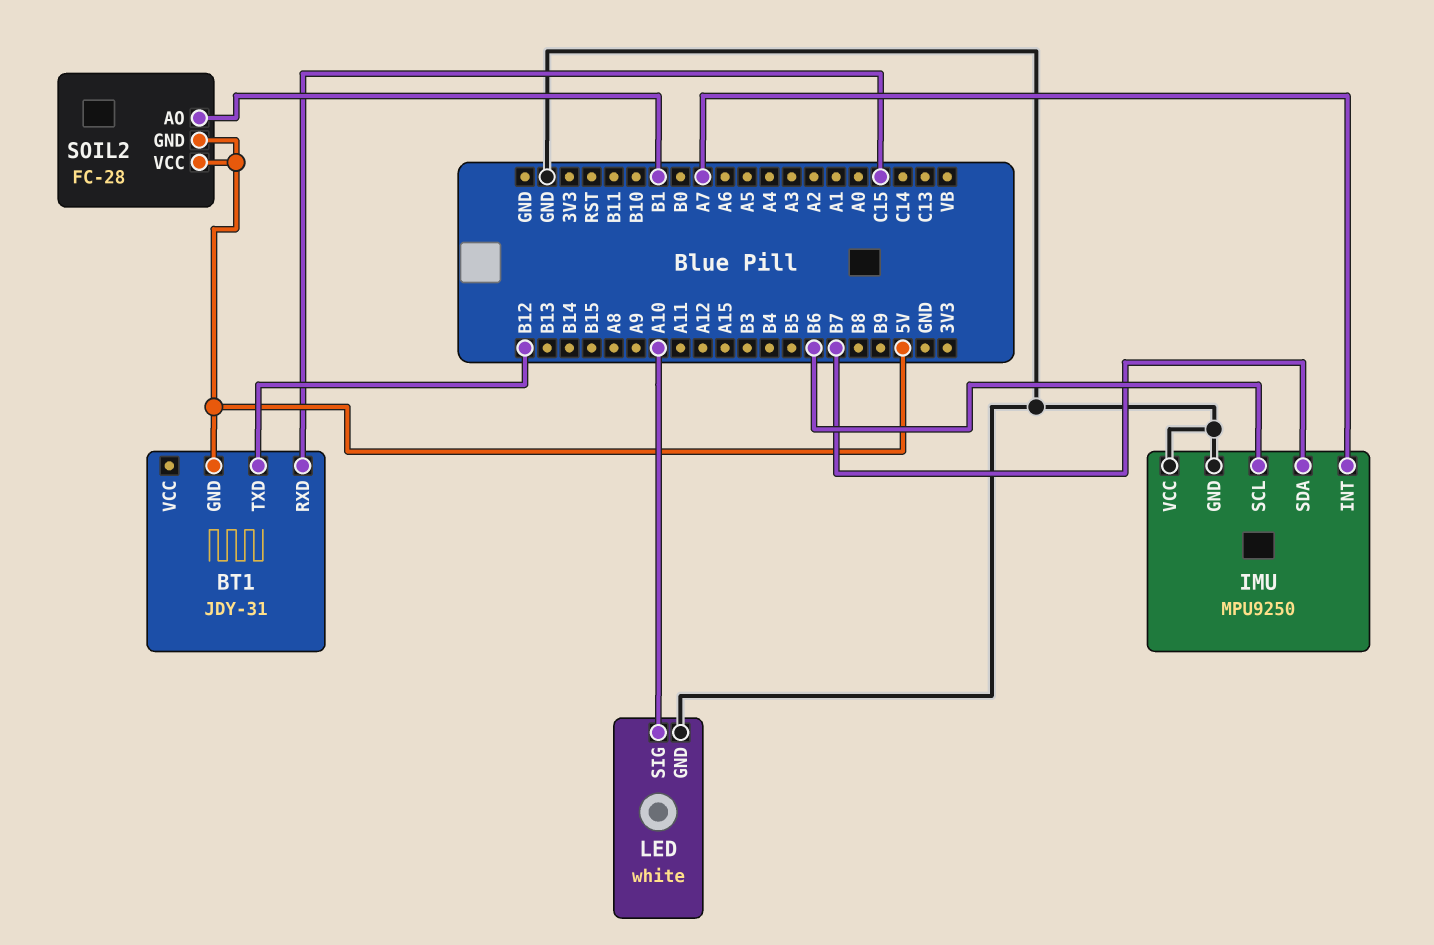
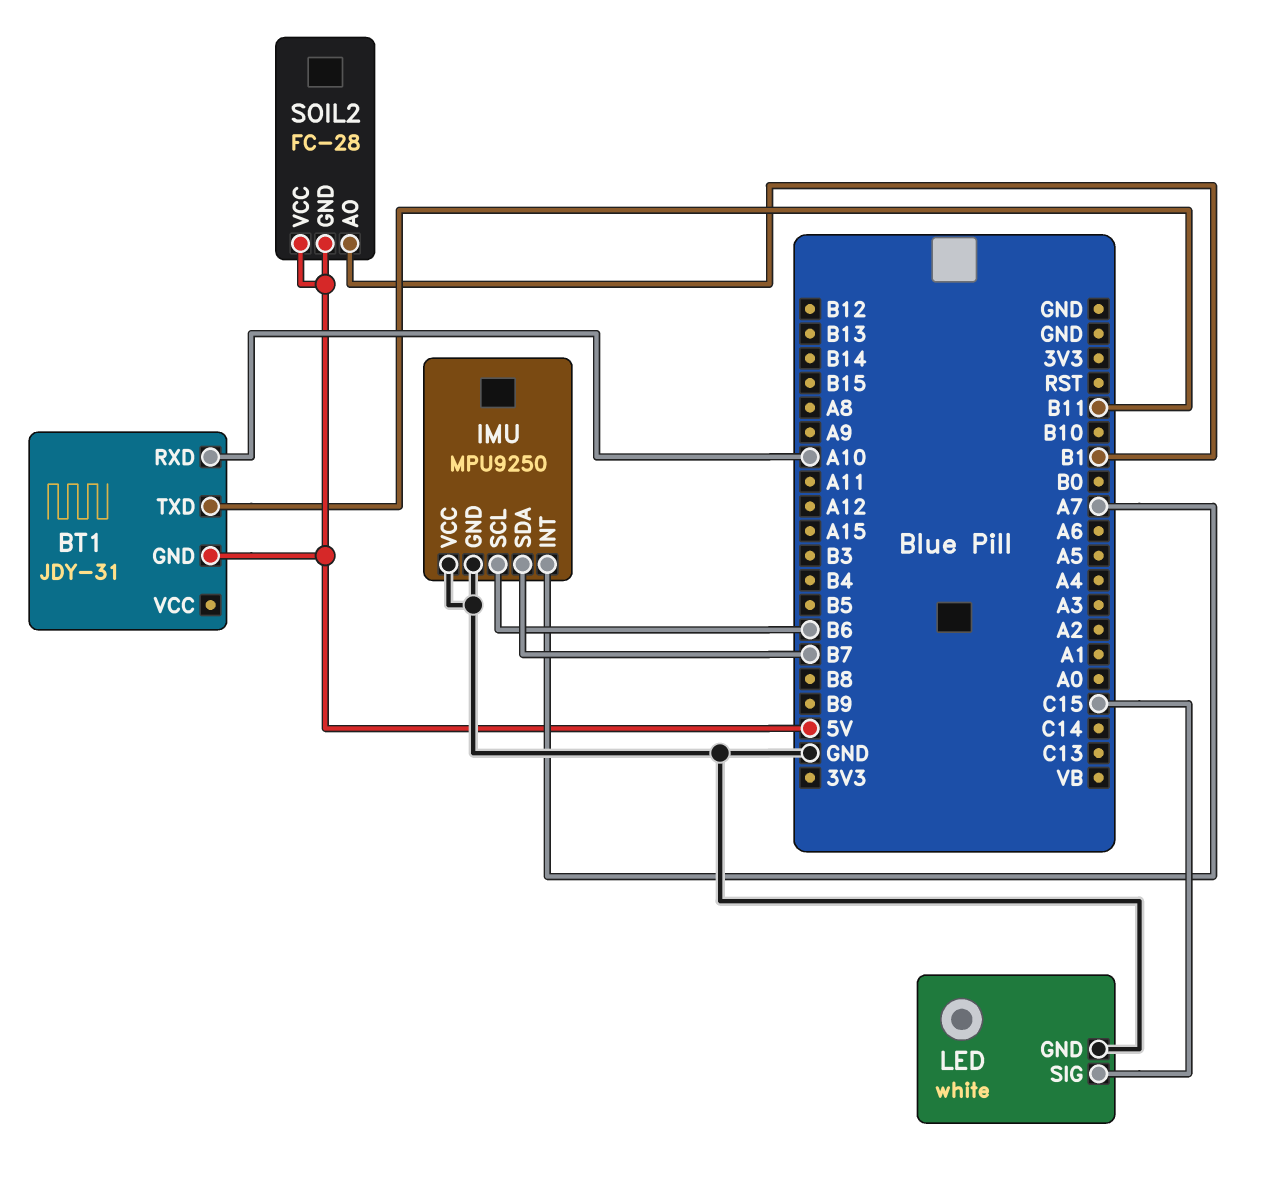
BT1 pin RXD: C15 -> A10
BT1 pin TXD: B12 -> B11
LED pin SIG: A10 -> C15

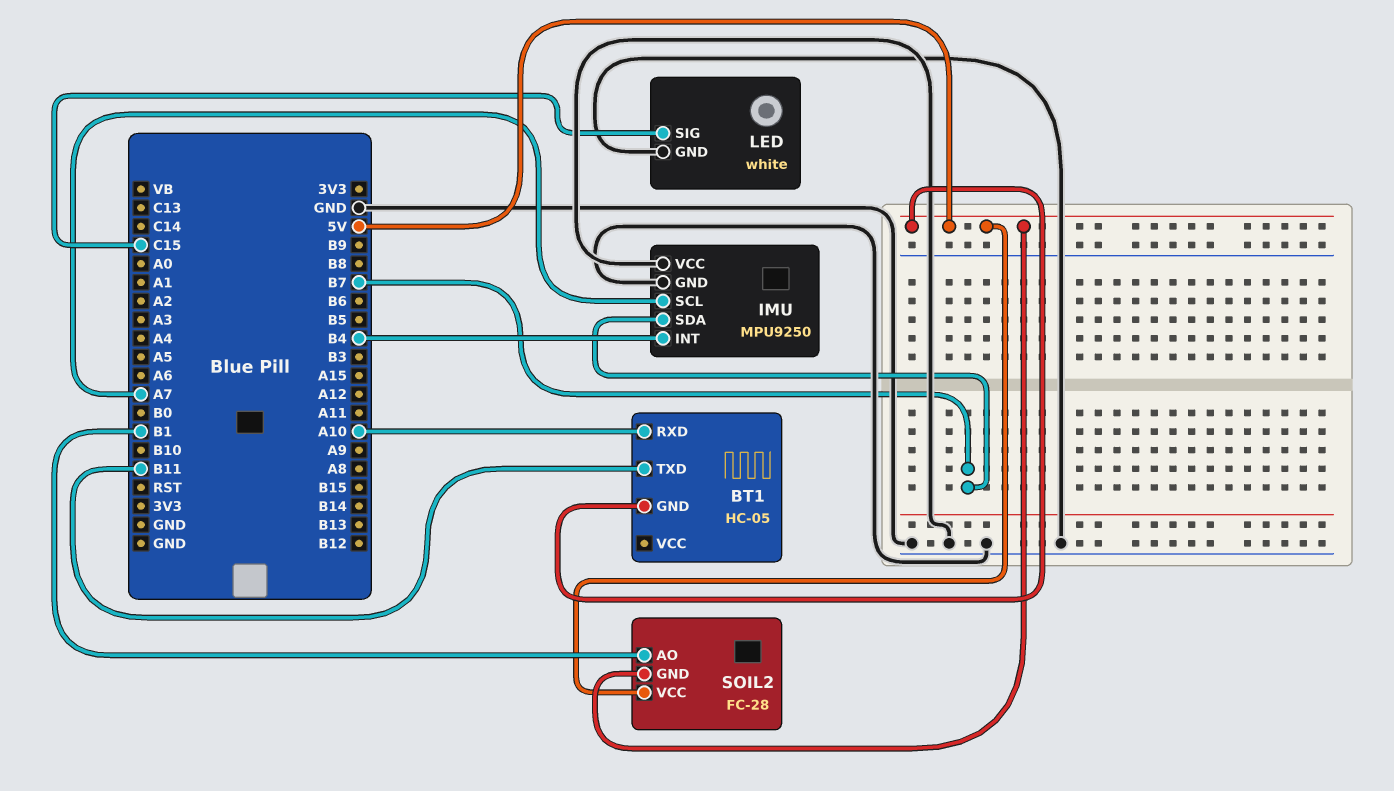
BT1: JDY-31 -> HC-05
IMU pin INT: A7 -> B4
IMU pin SCL: B6 -> A7

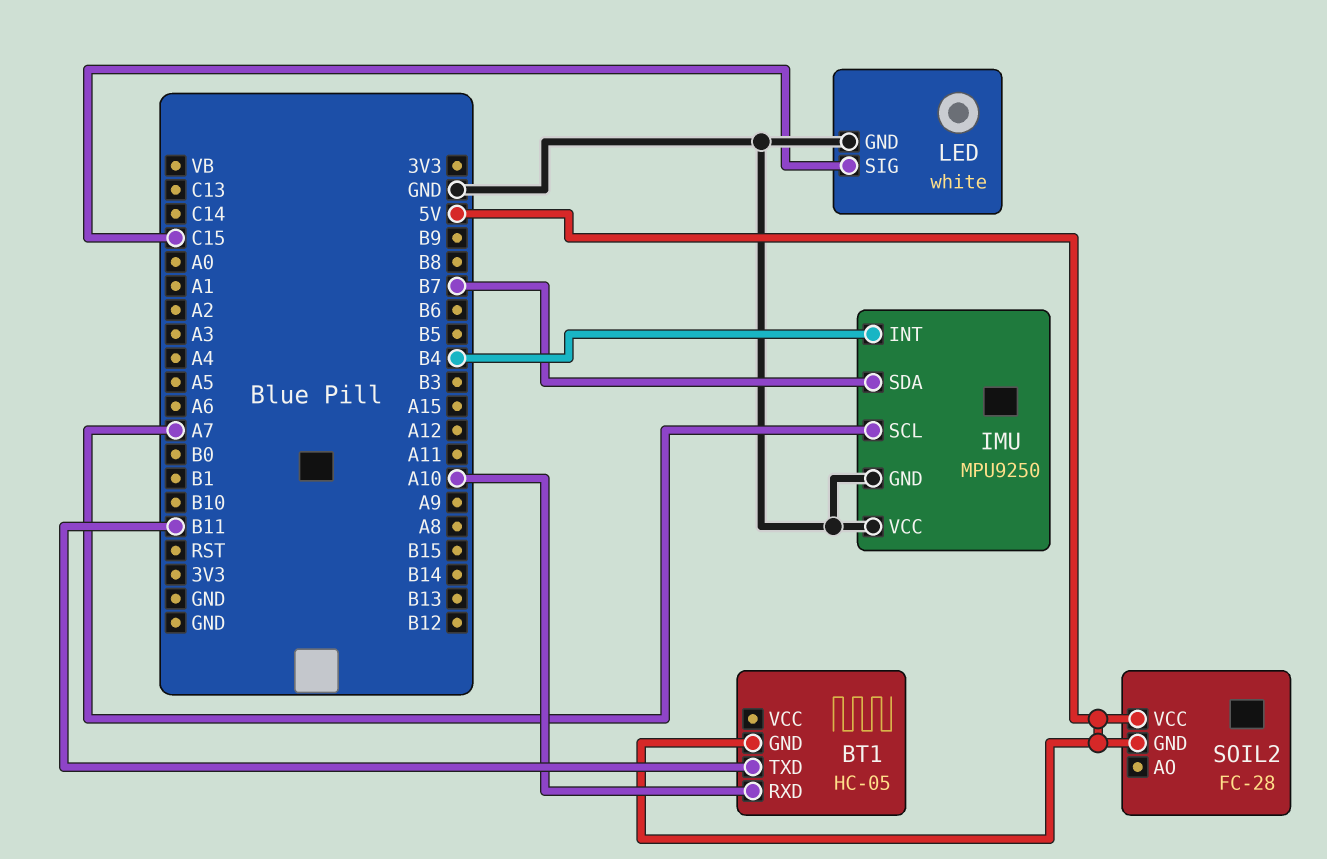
SOIL2 pin AO: B1 -> none

